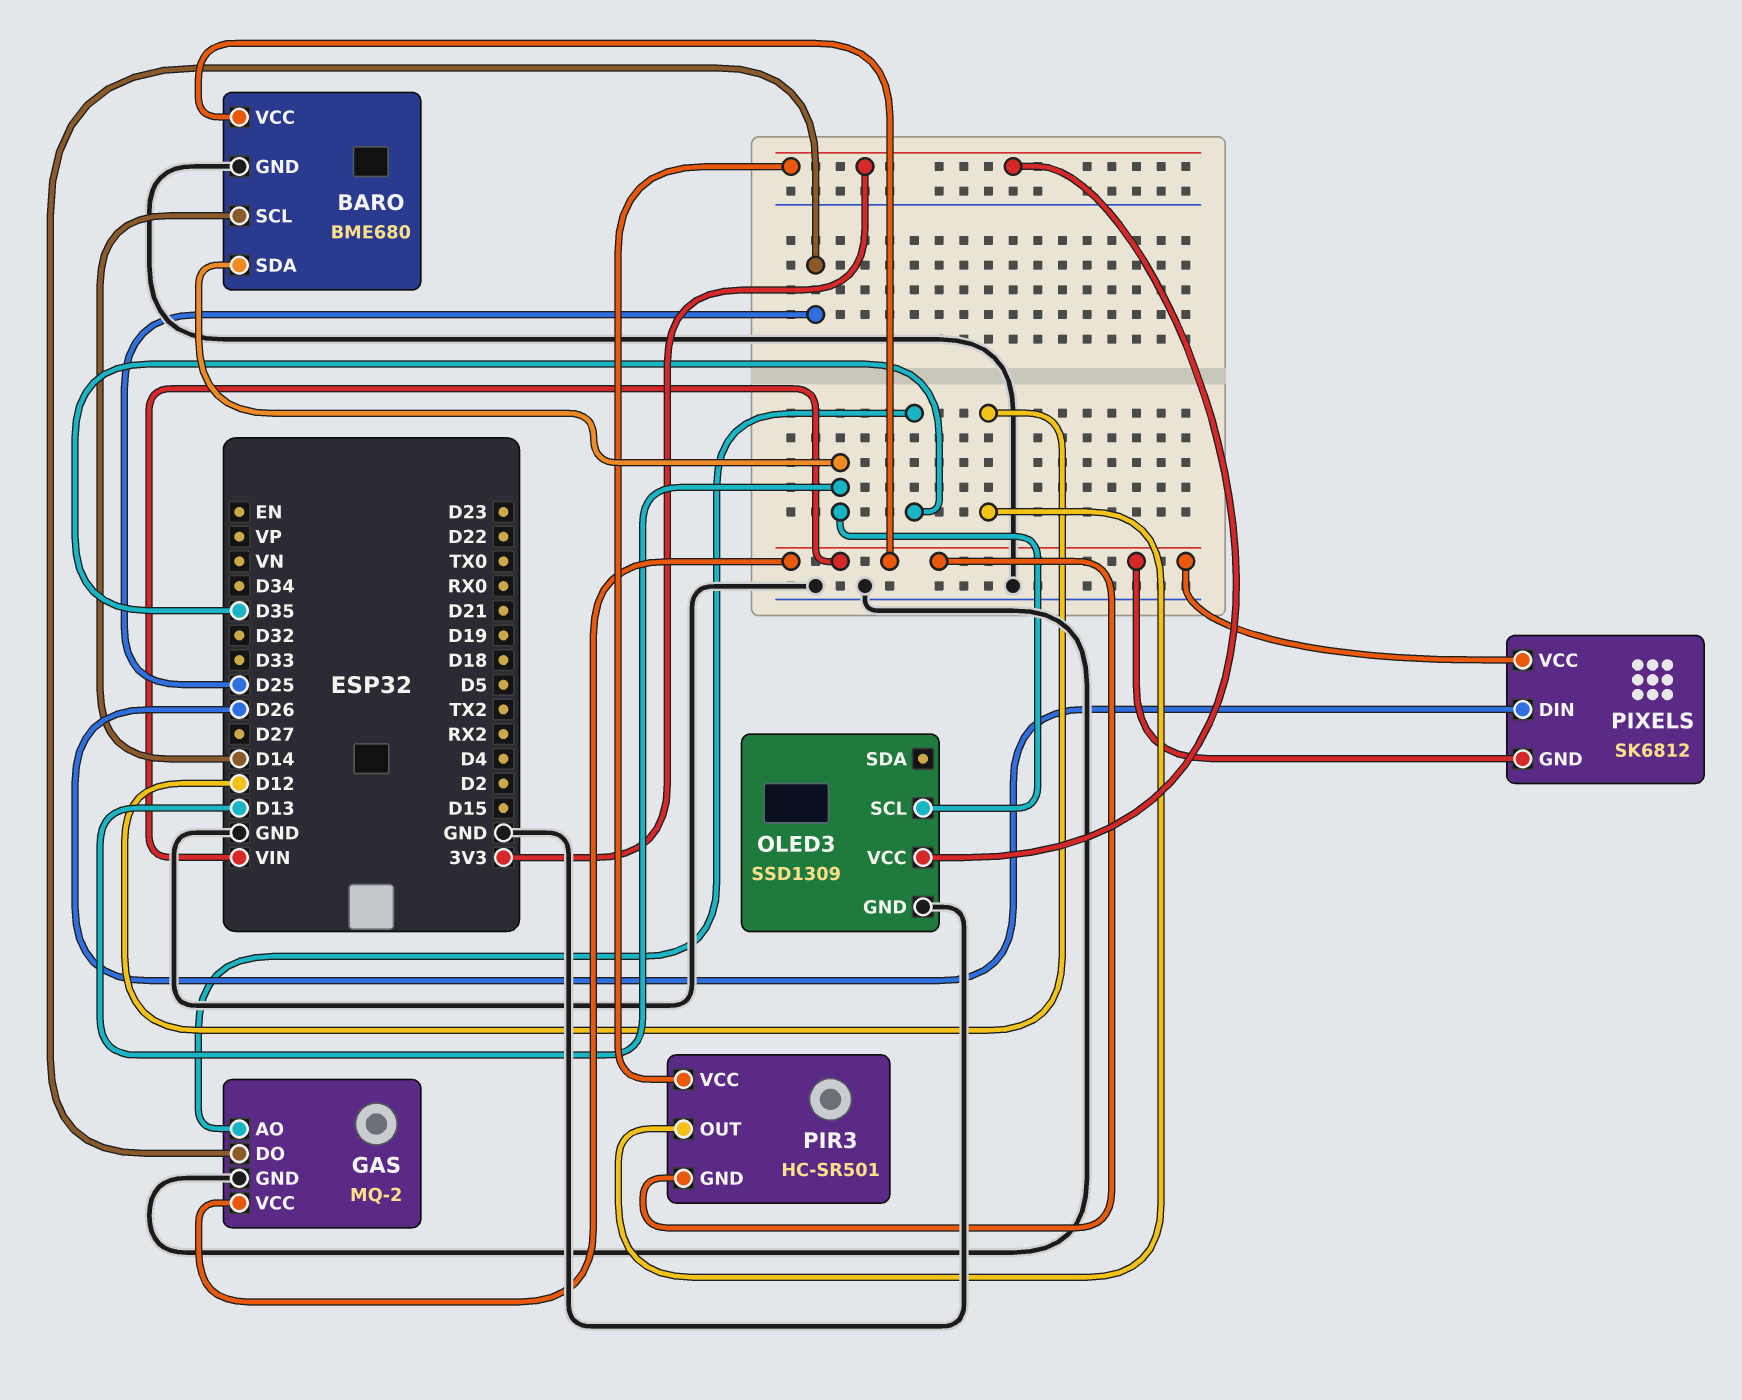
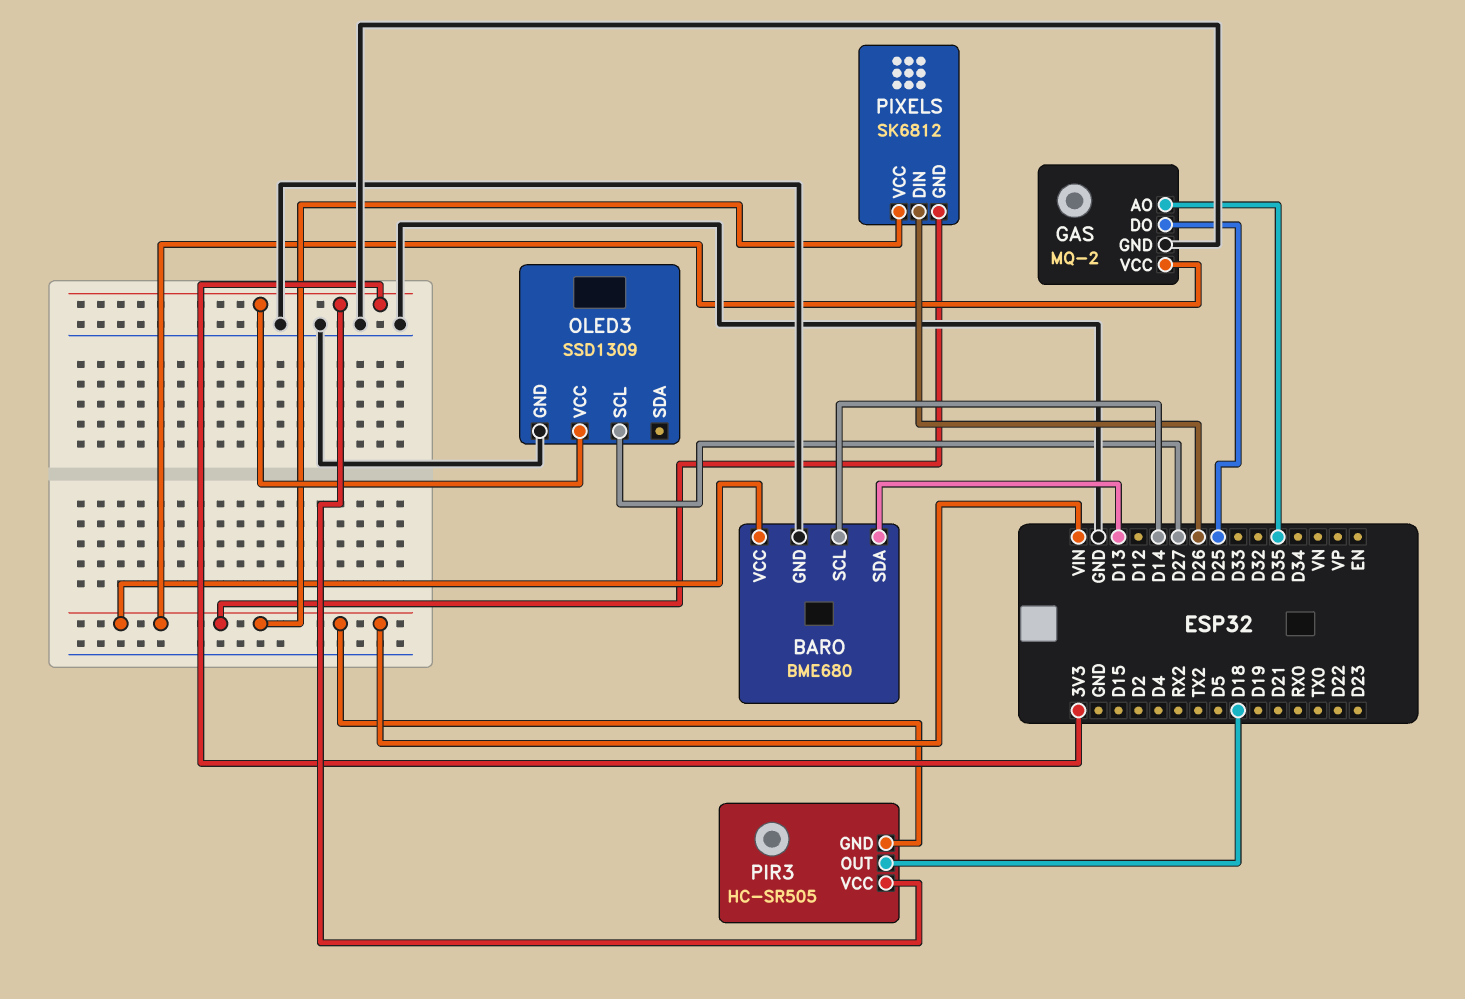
OLED3 pin SCL: D13 -> D27
PIR3: HC-SR501 -> HC-SR505
PIR3 pin OUT: D12 -> D18

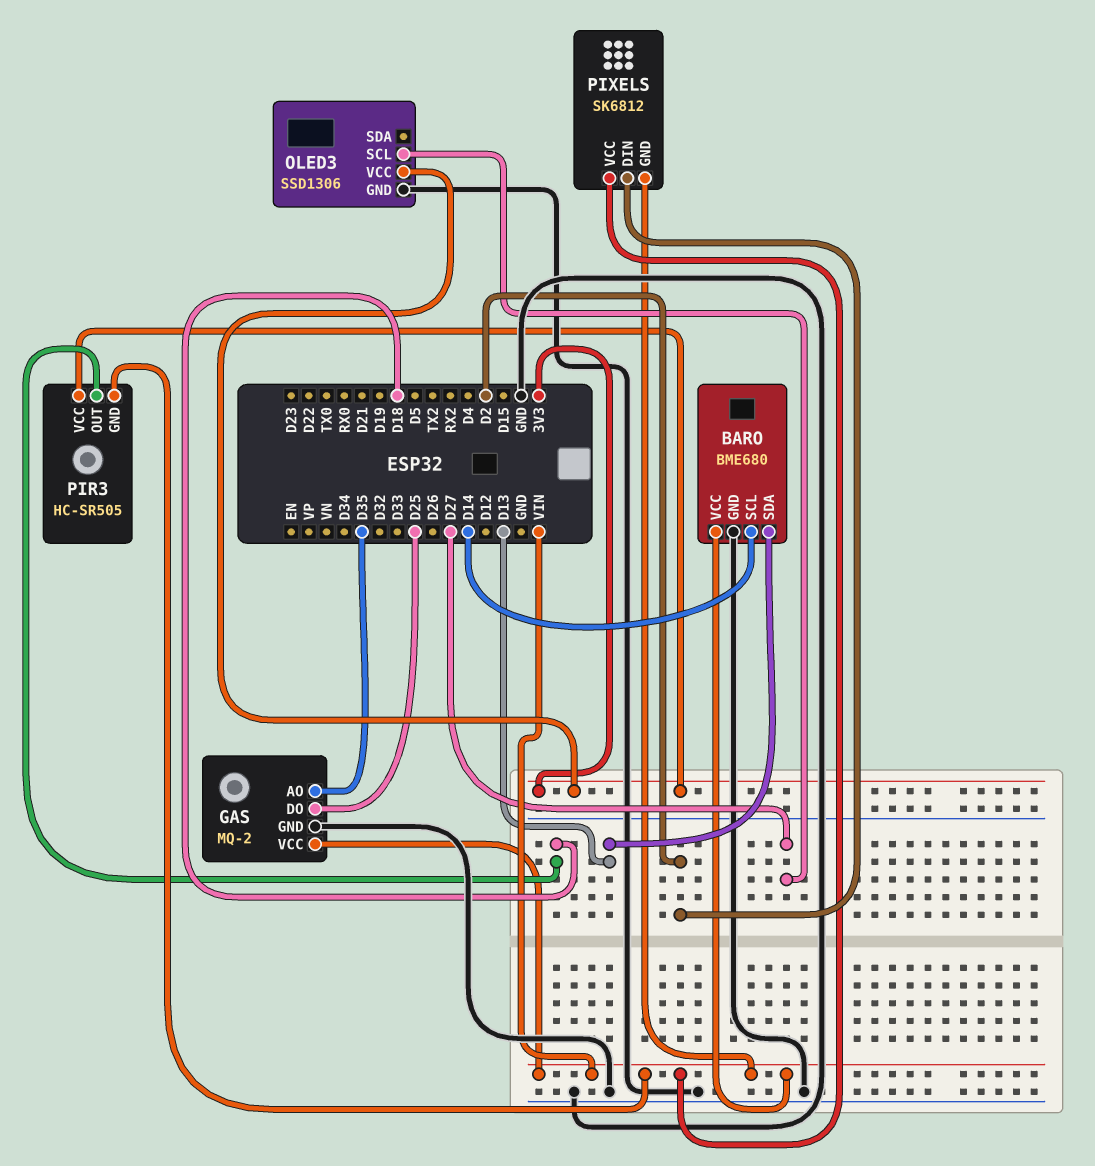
OLED3: SSD1309 -> SSD1306
PIXELS pin DIN: D26 -> D2

